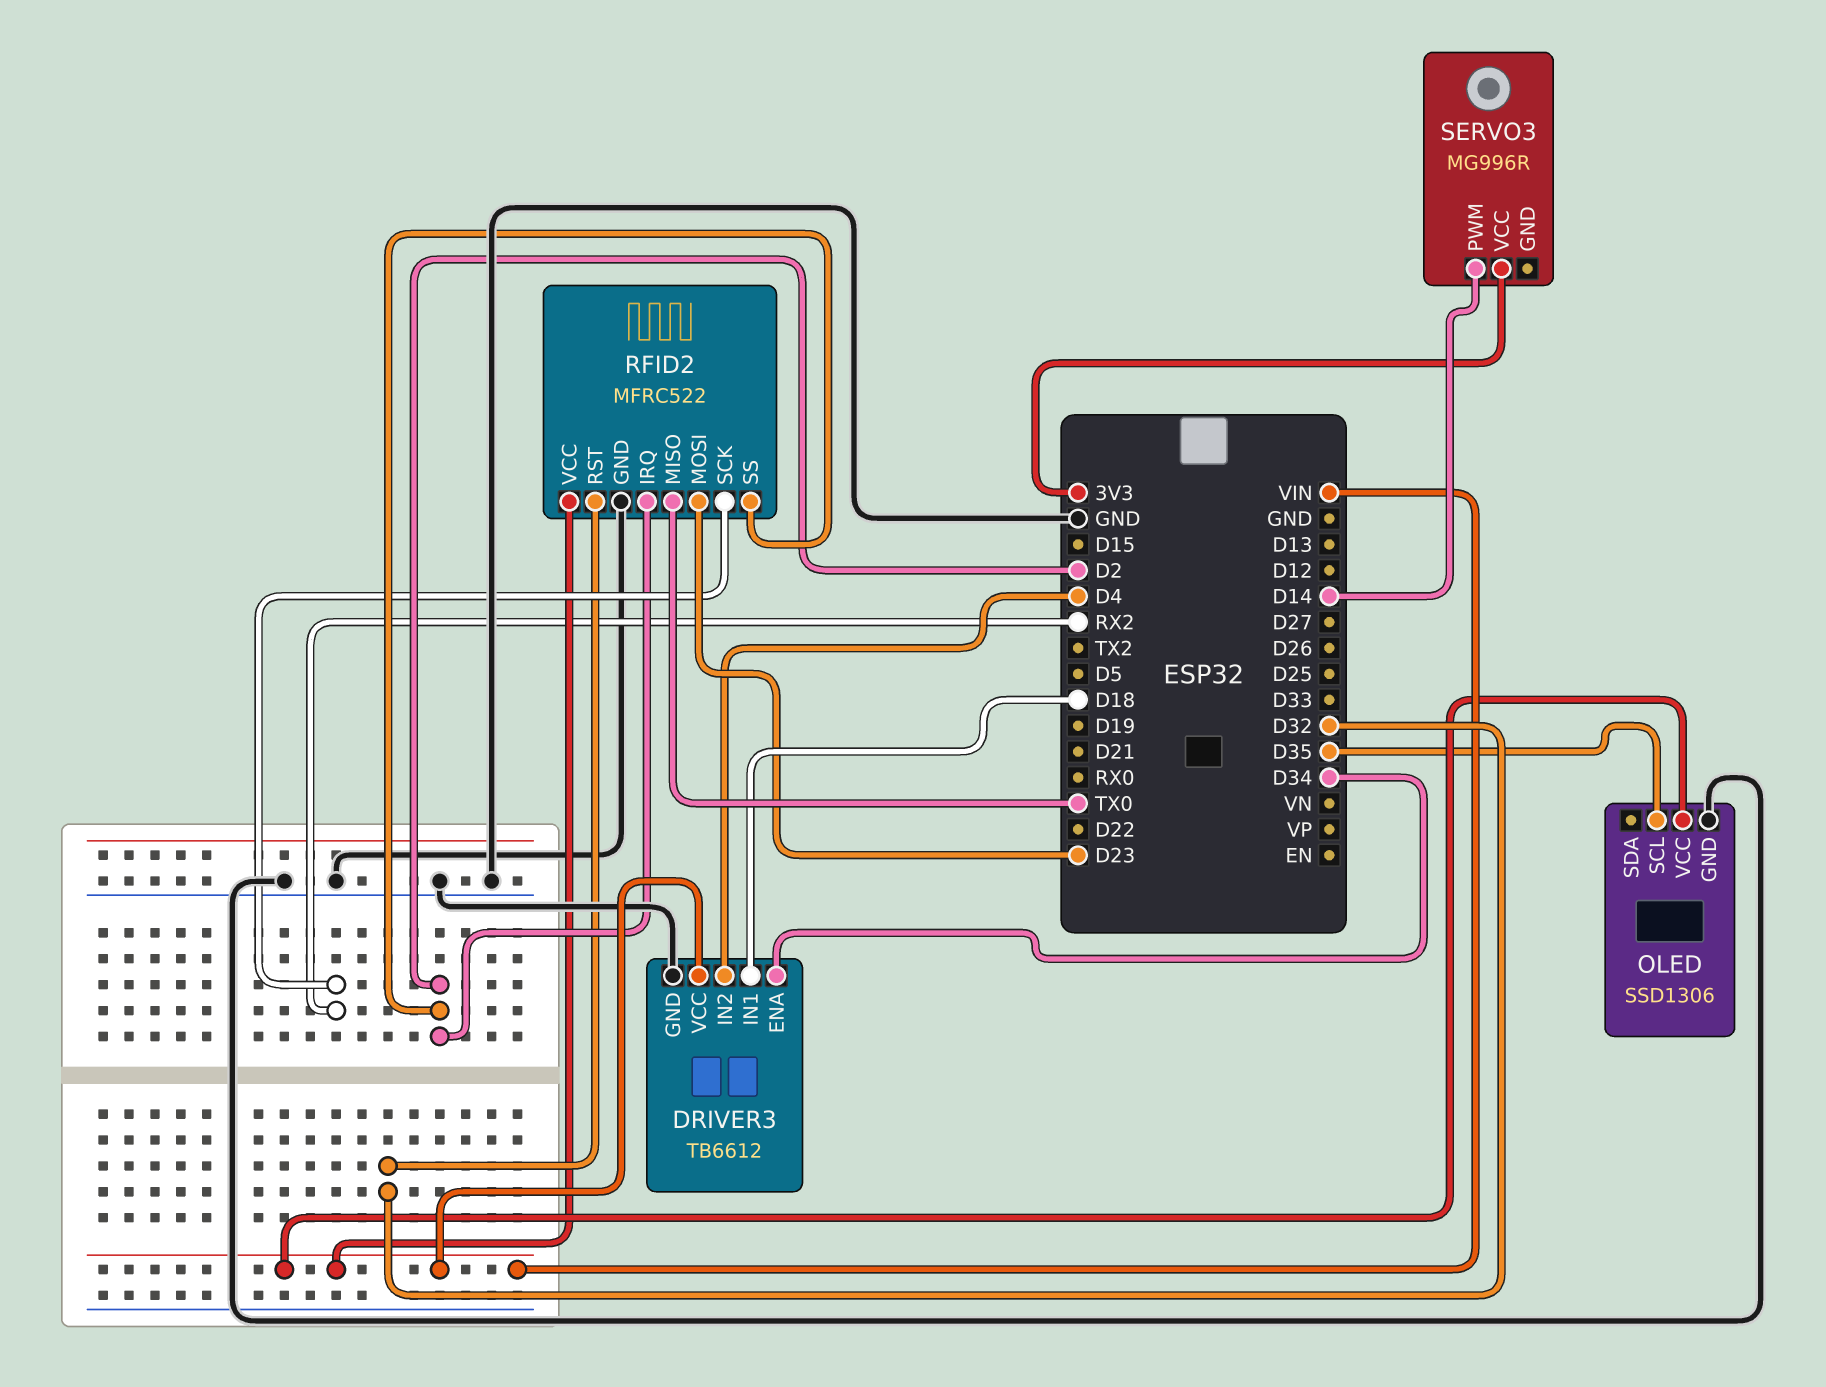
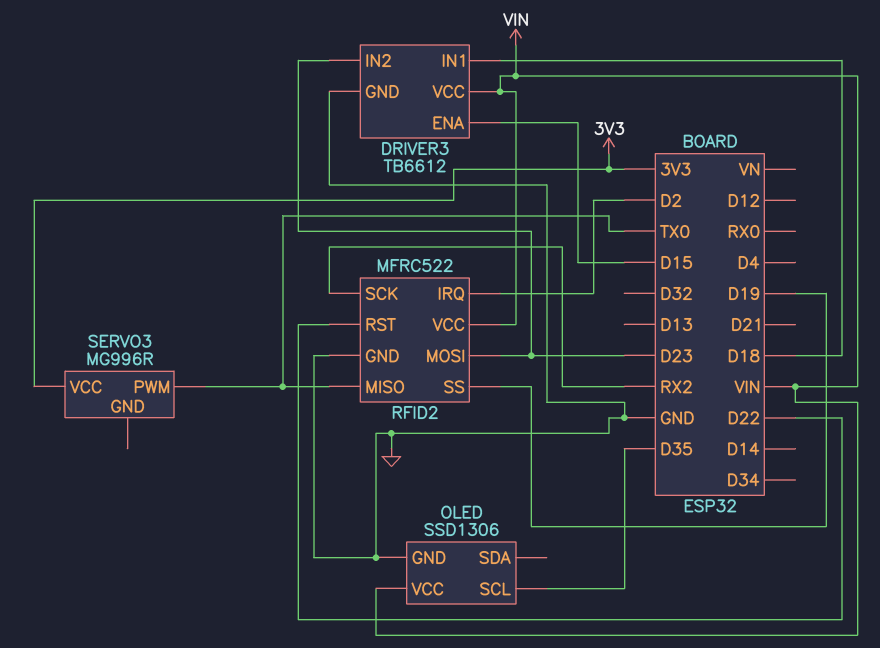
DRIVER3 pin ENA: D34 -> D15
DRIVER3 pin IN2: D4 -> D23
RFID2 pin RST: D32 -> D22
RFID2 pin SS: D2 -> D19
SERVO3 pin PWM: D14 -> TX0

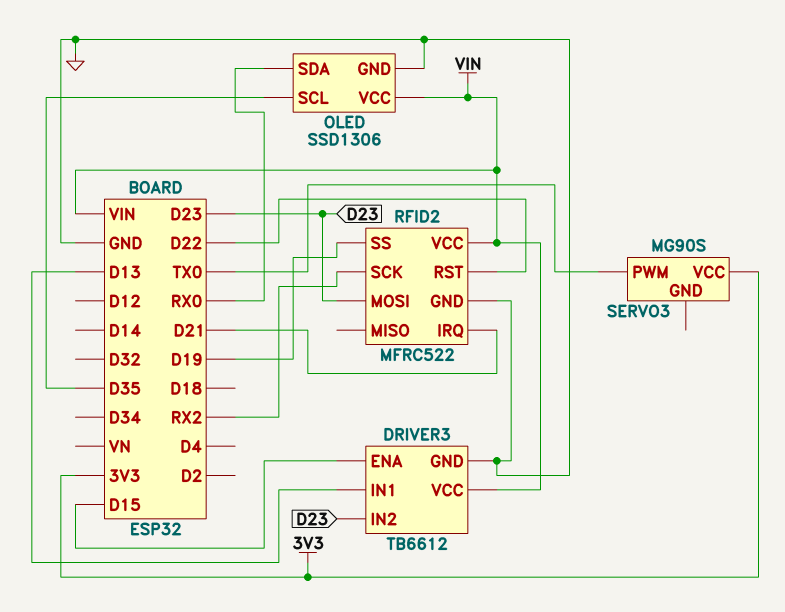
DRIVER3 pin IN1: D18 -> D13
OLED pin SDA: none -> RX0
RFID2 pin IRQ: D2 -> D21
RFID2 pin MISO: TX0 -> none
SERVO3: MG996R -> MG90S

